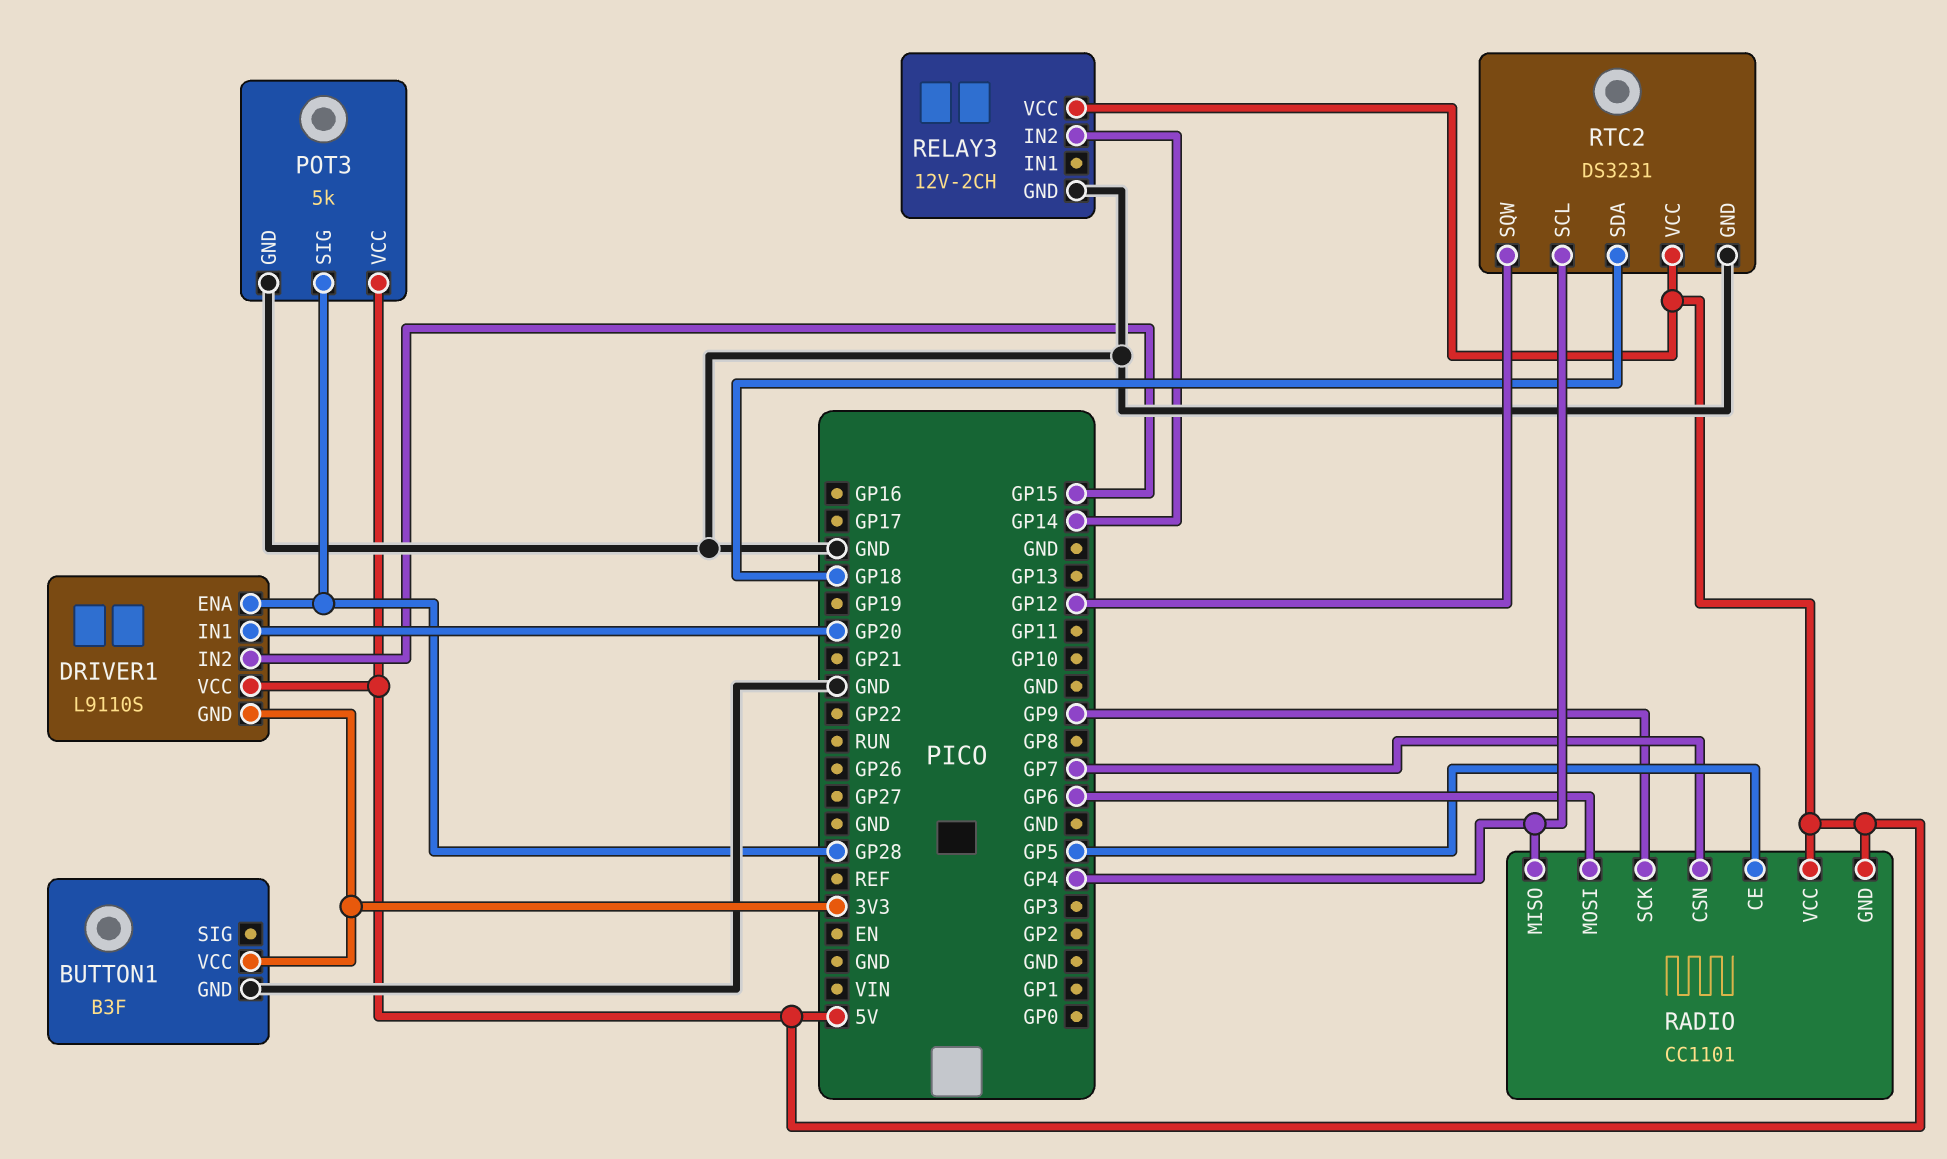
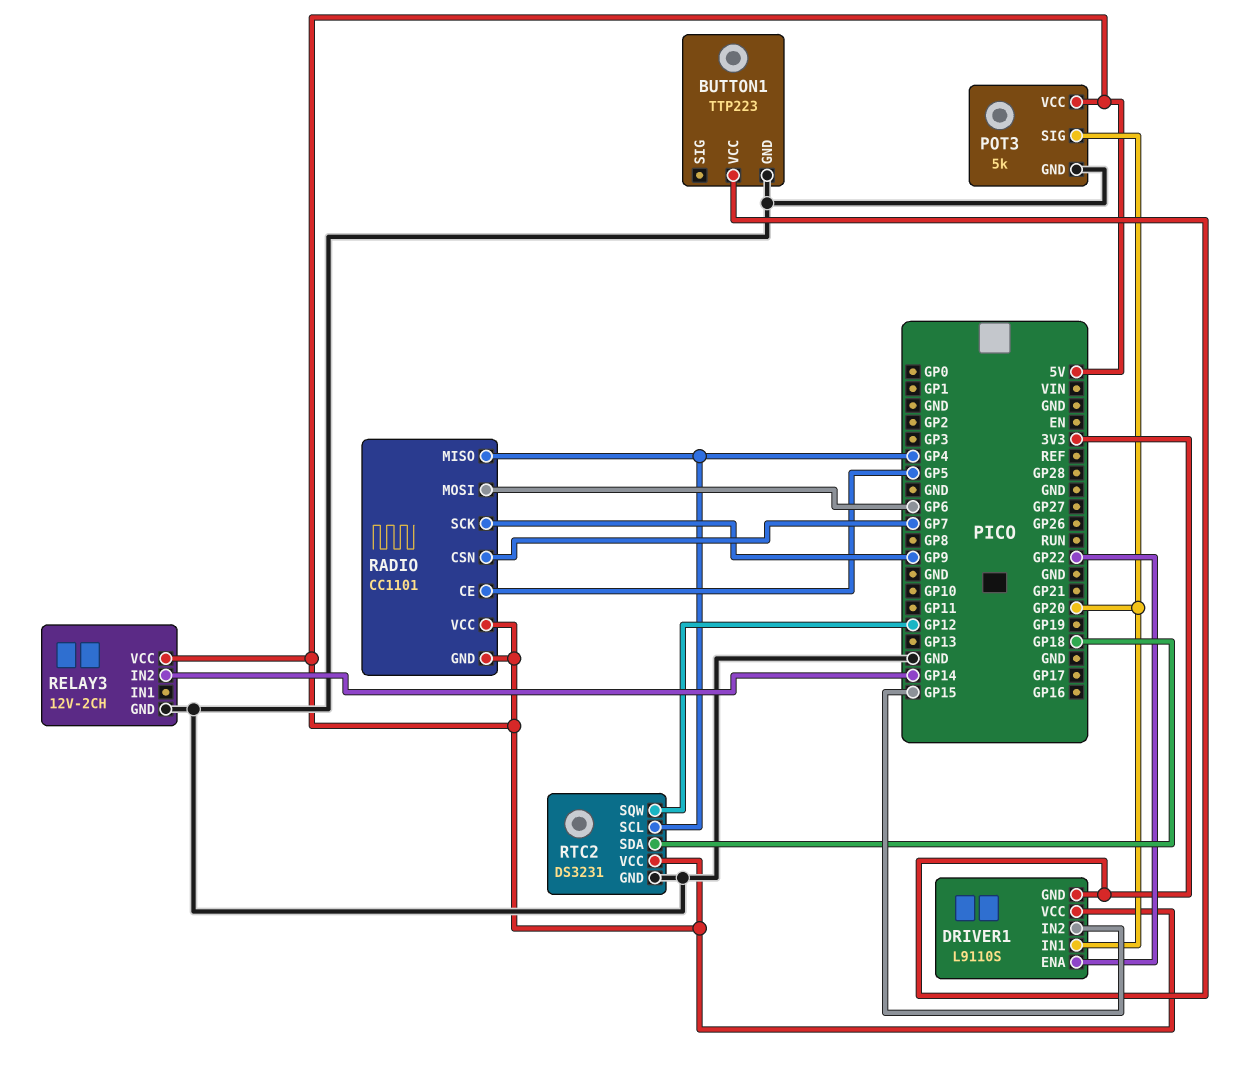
BUTTON1: B3F -> TTP223
DRIVER1 pin ENA: GP28 -> GP22
POT3 pin SIG: GP28 -> GP20

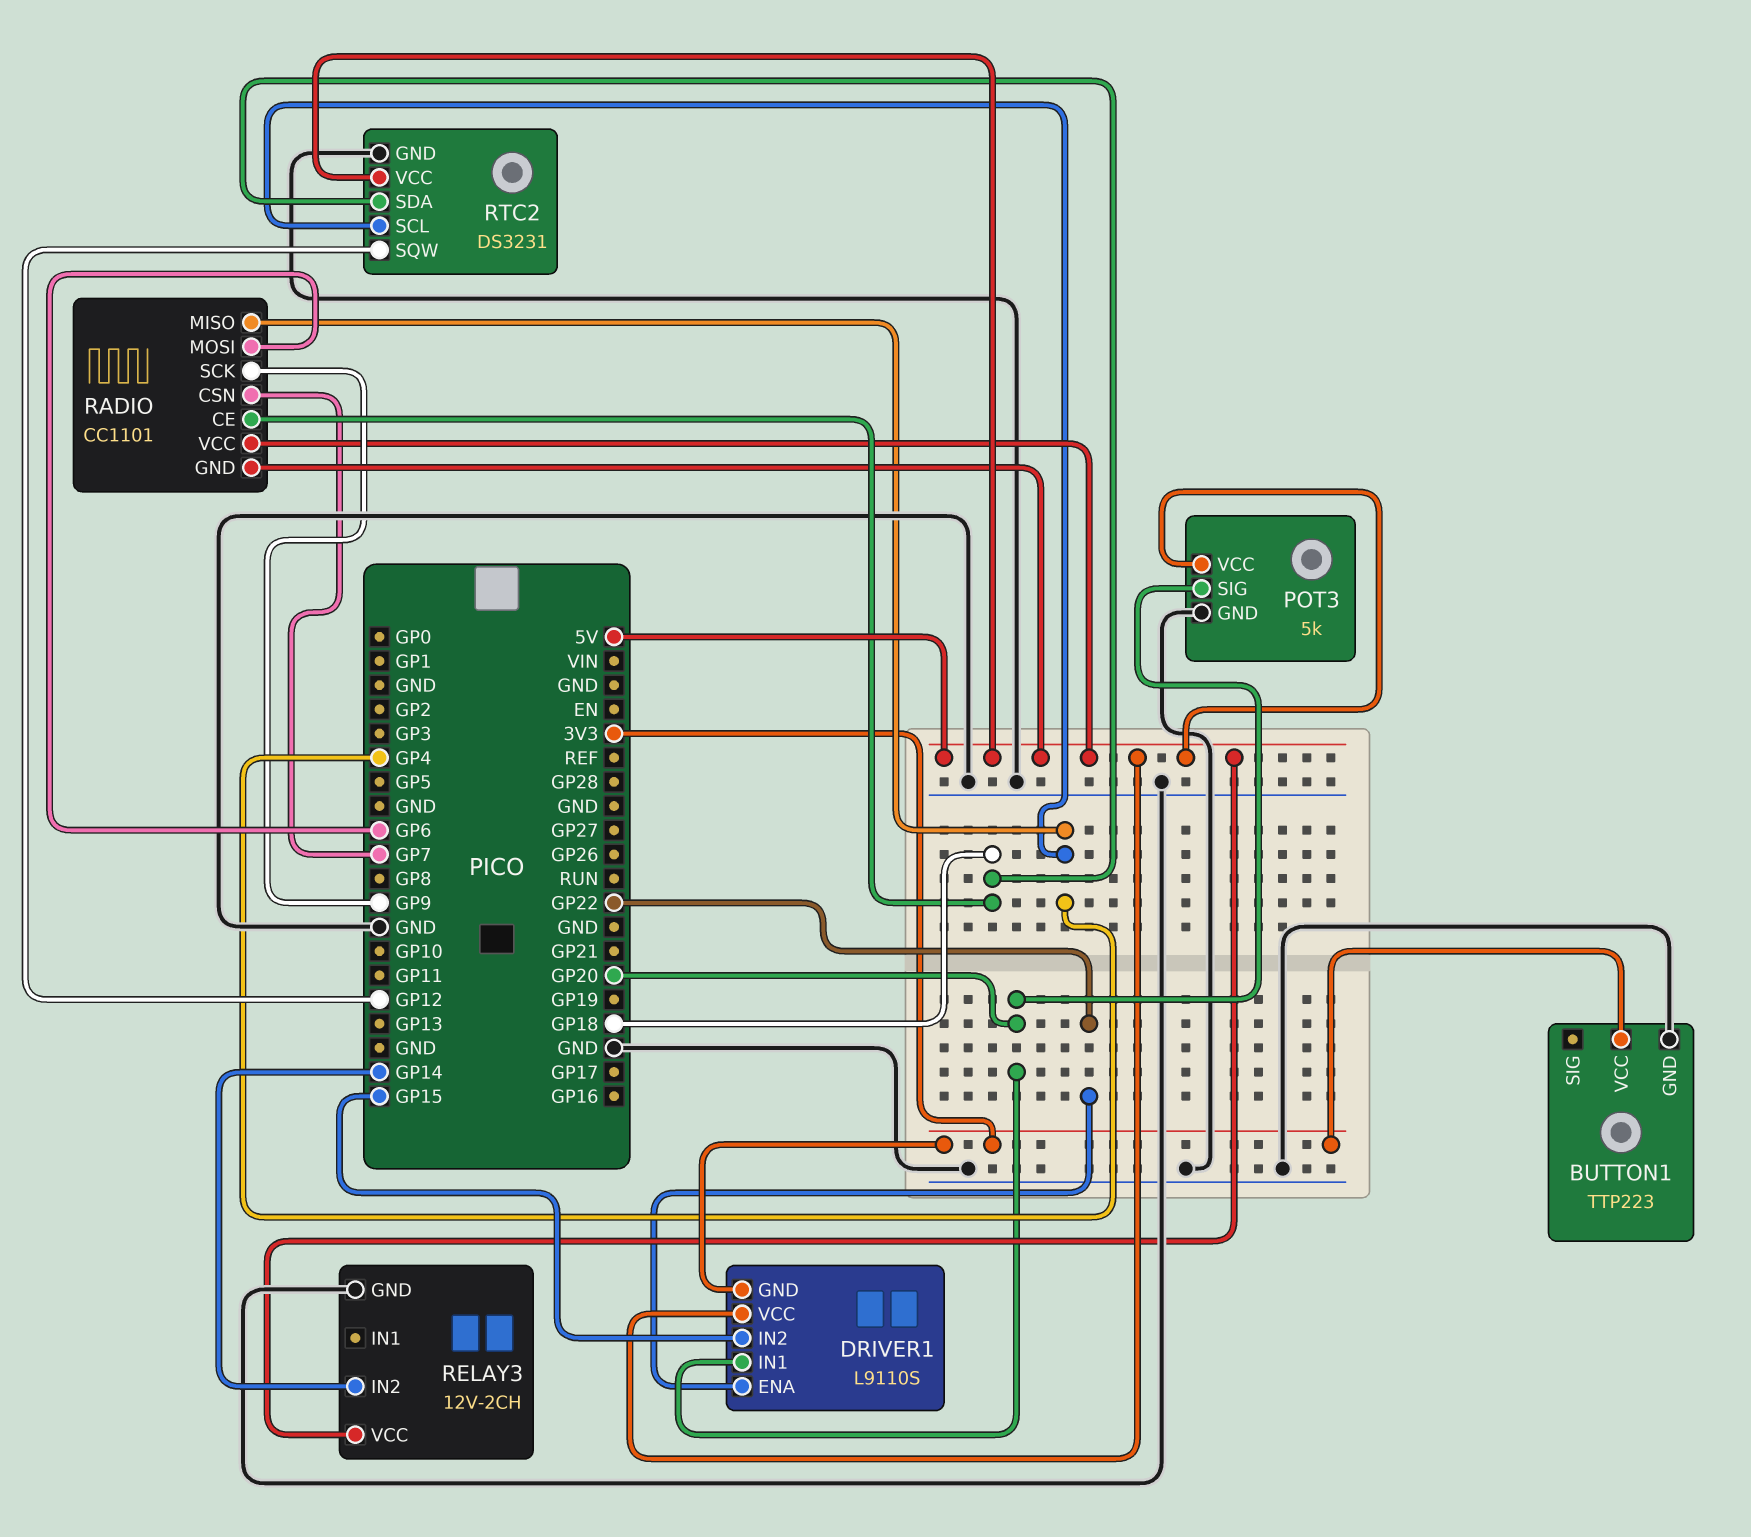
RADIO pin CE: GP5 -> GP18

